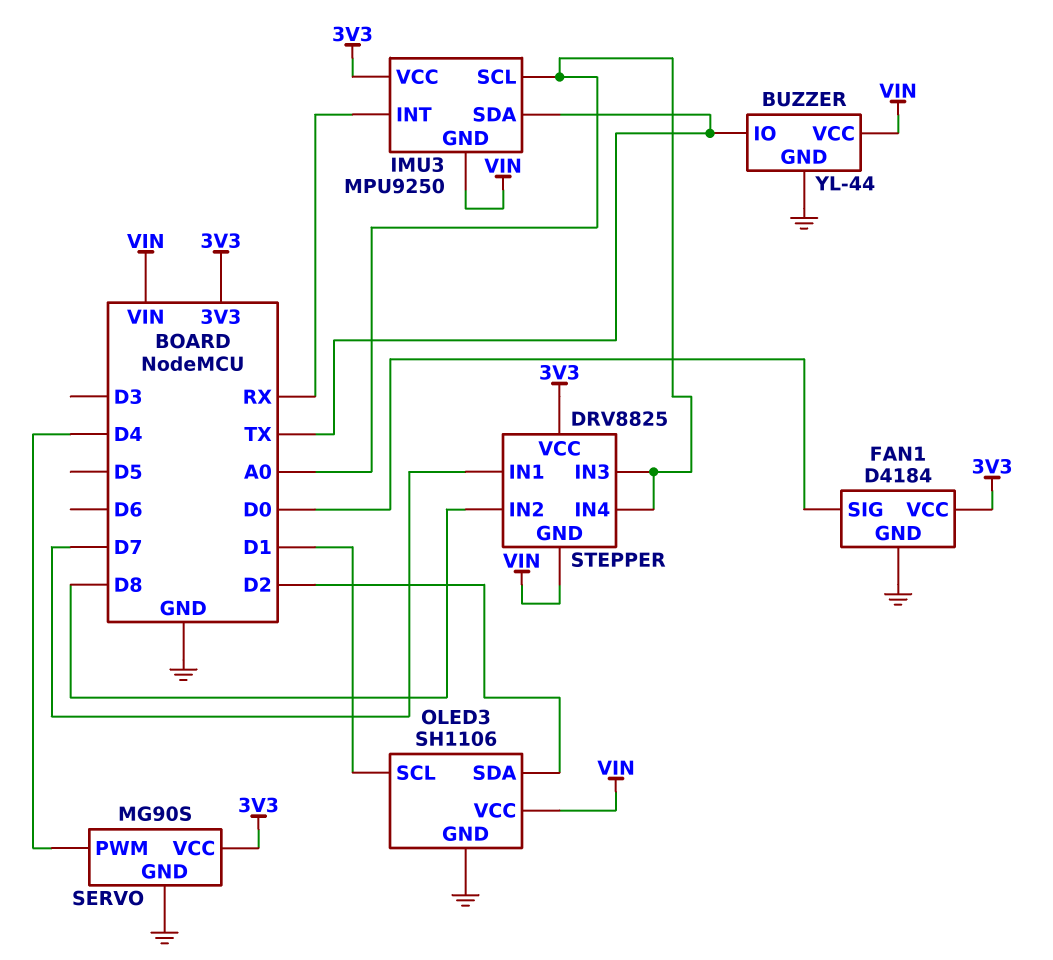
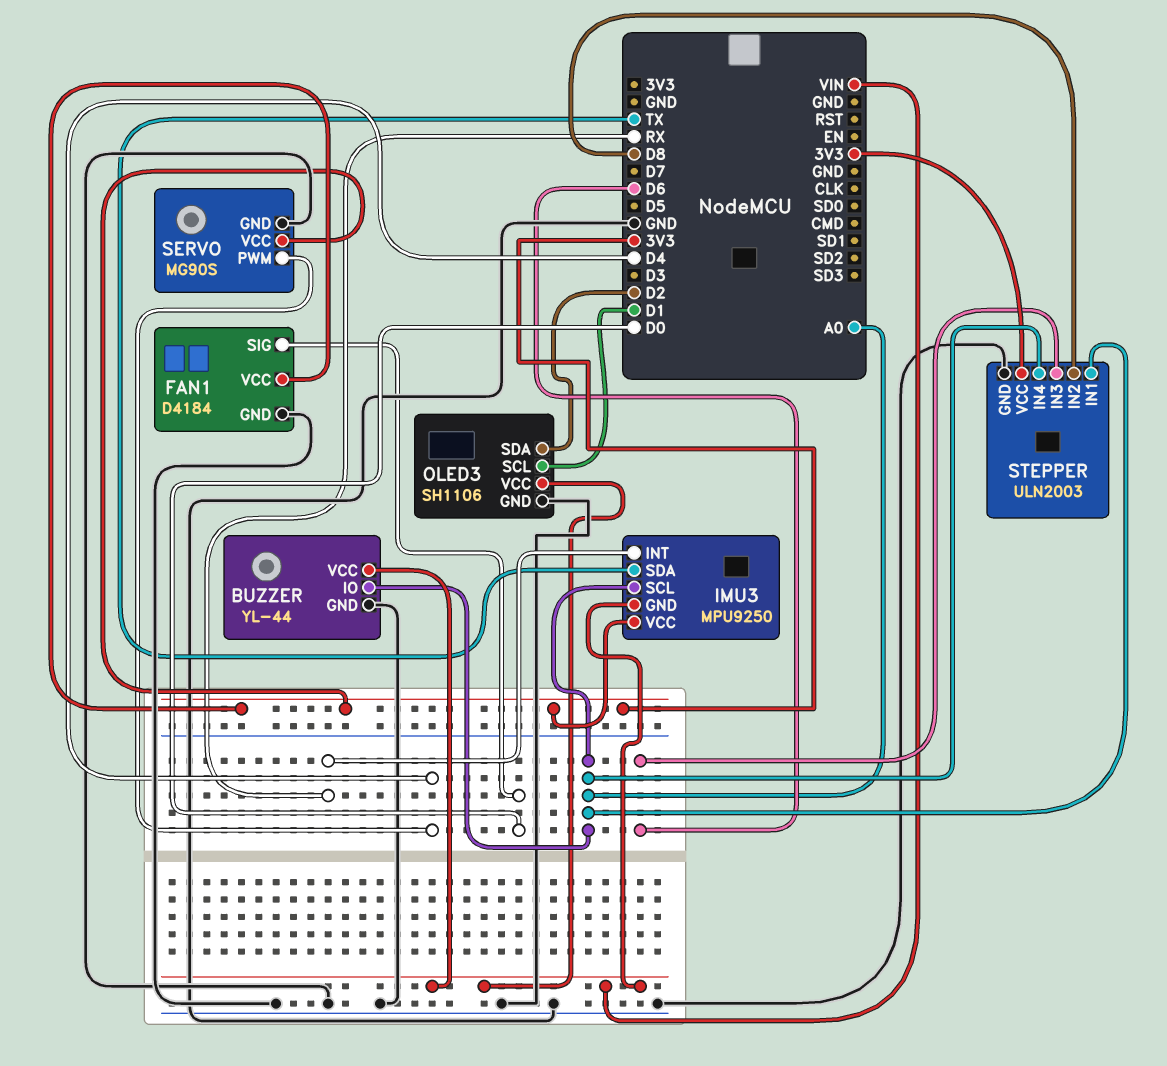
BUZZER pin IO: TX -> A0
STEPPER: DRV8825 -> ULN2003
STEPPER pin GND: VIN -> GND
STEPPER pin IN1: D7 -> A0
STEPPER pin IN3: A0 -> D6

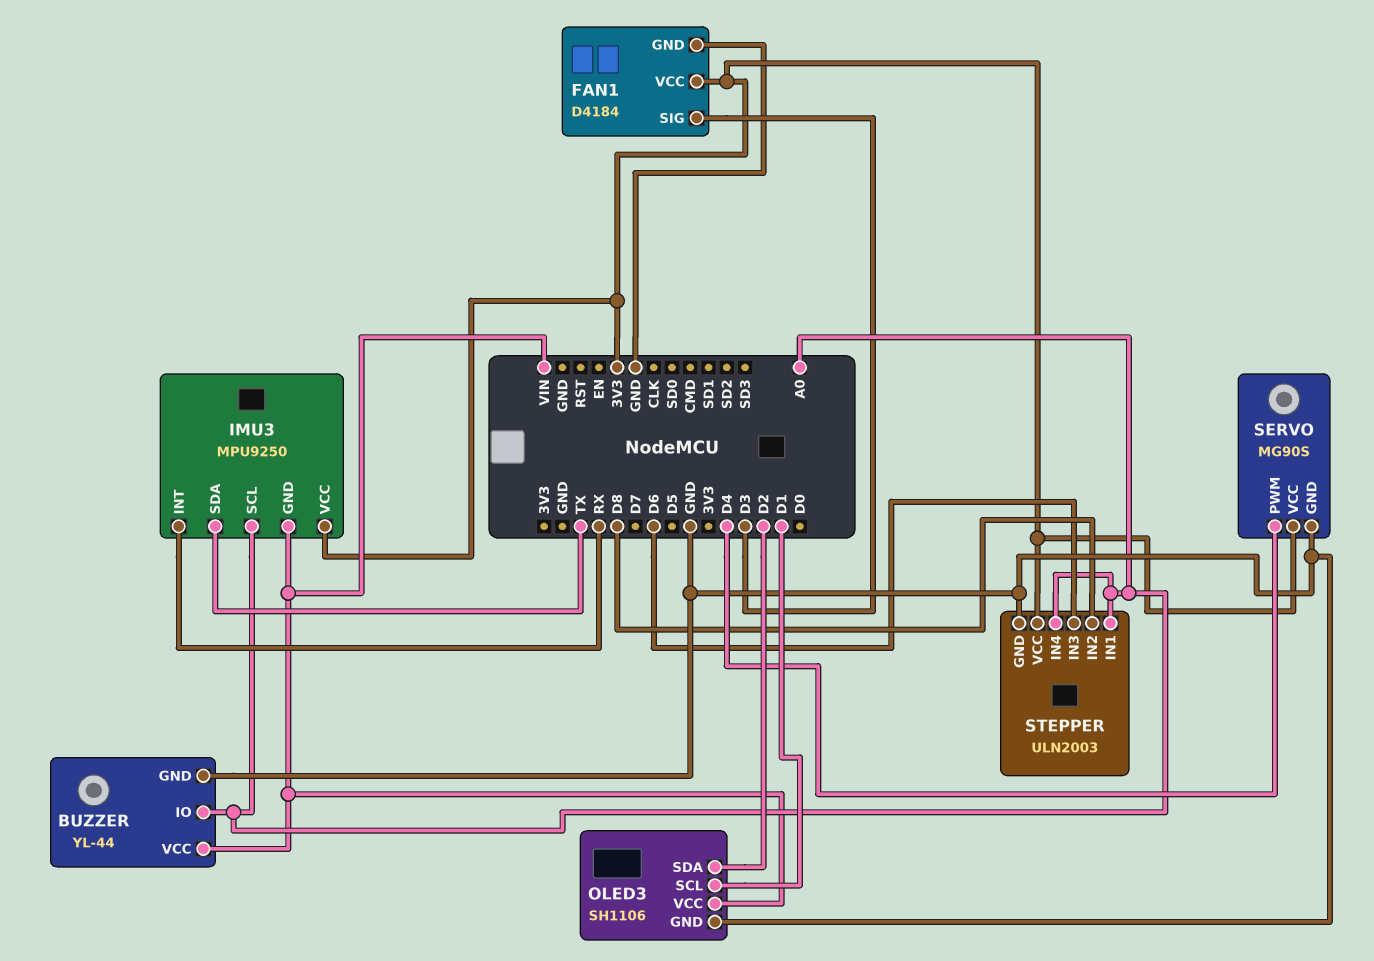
FAN1 pin SIG: D0 -> D3

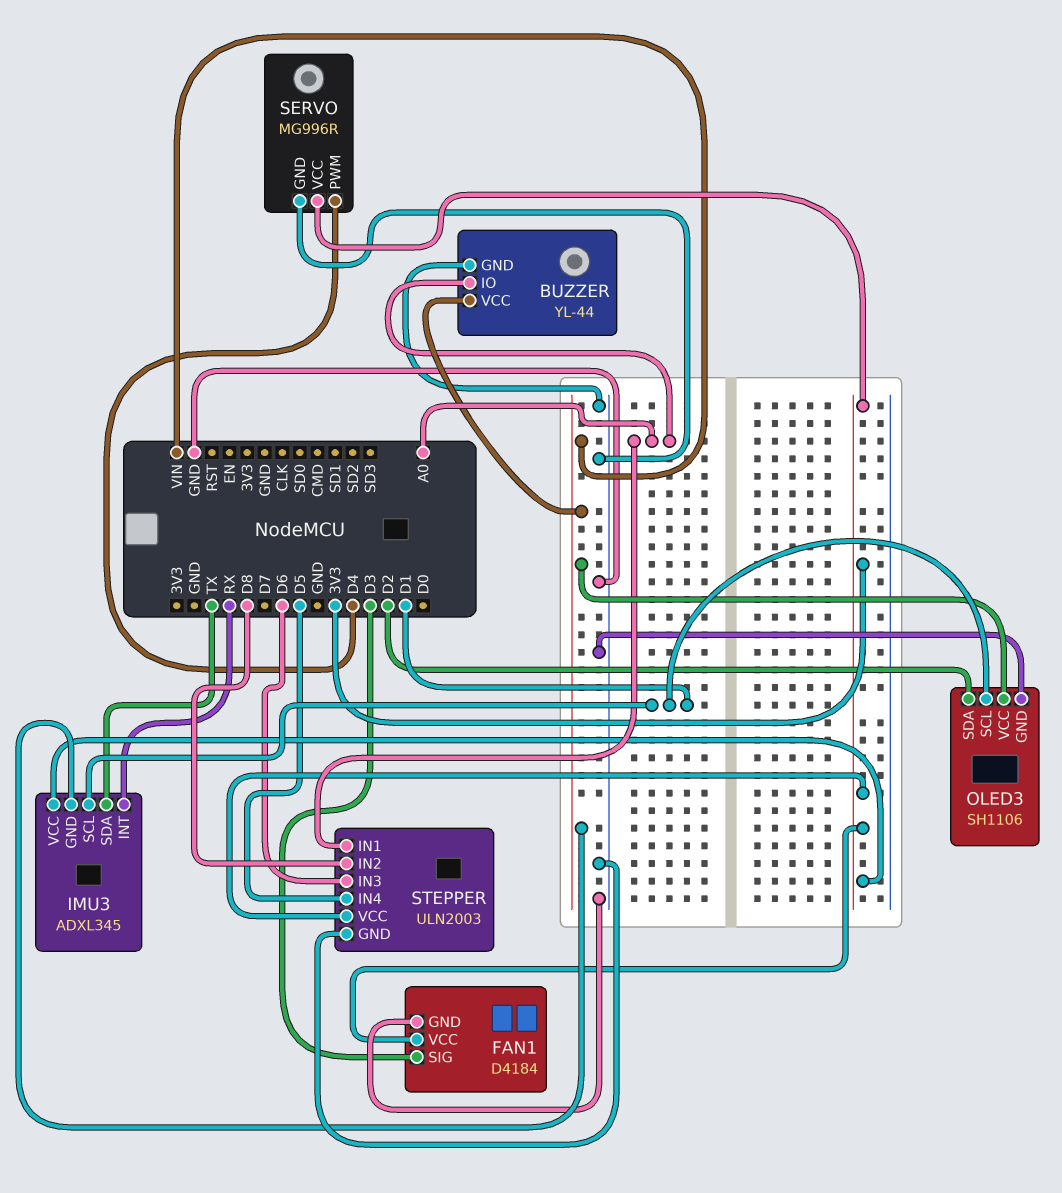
IMU3: MPU9250 -> ADXL345
IMU3 pin SCL: A0 -> D1
SERVO: MG90S -> MG996R
STEPPER pin IN4: A0 -> D5

